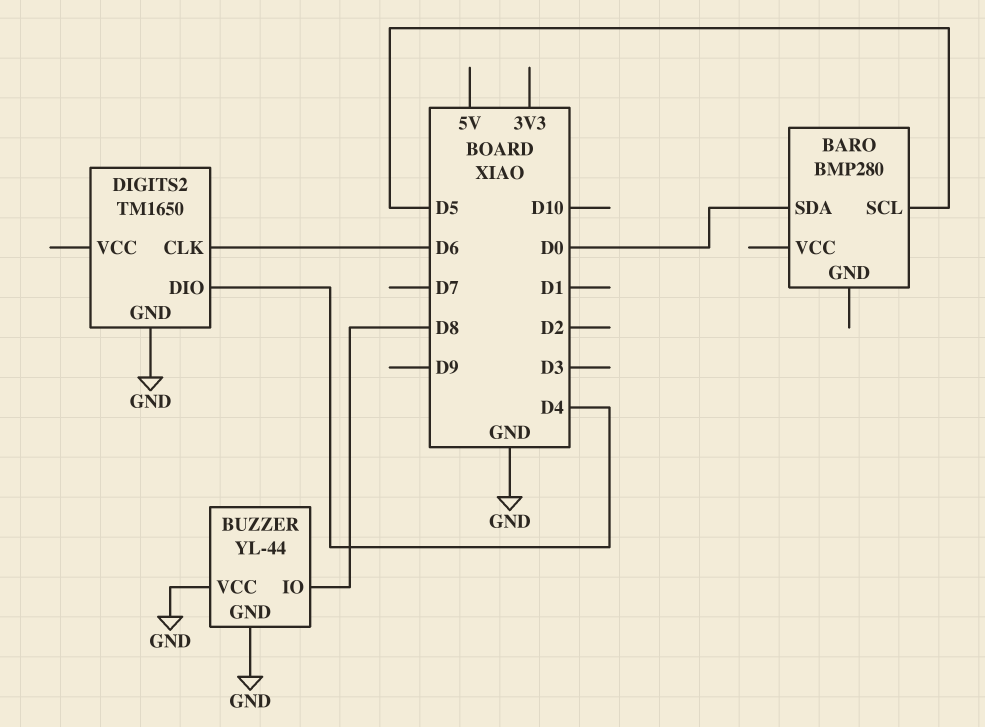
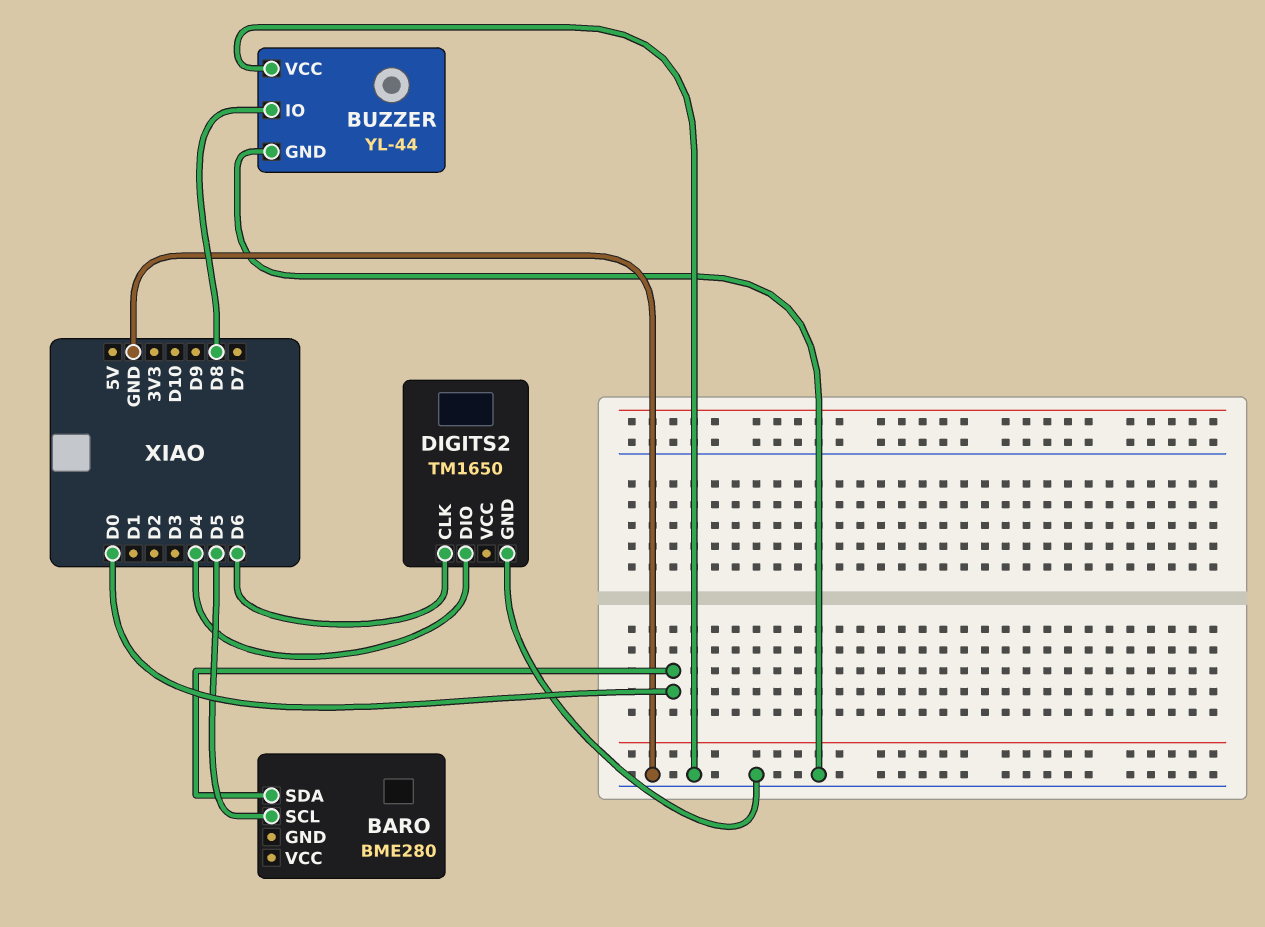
BARO: BMP280 -> BME280

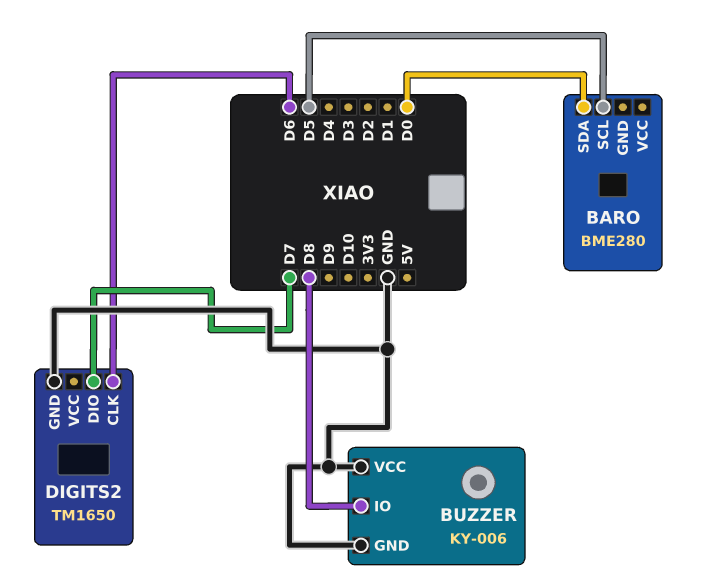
BUZZER: YL-44 -> KY-006
DIGITS2 pin DIO: D4 -> D7

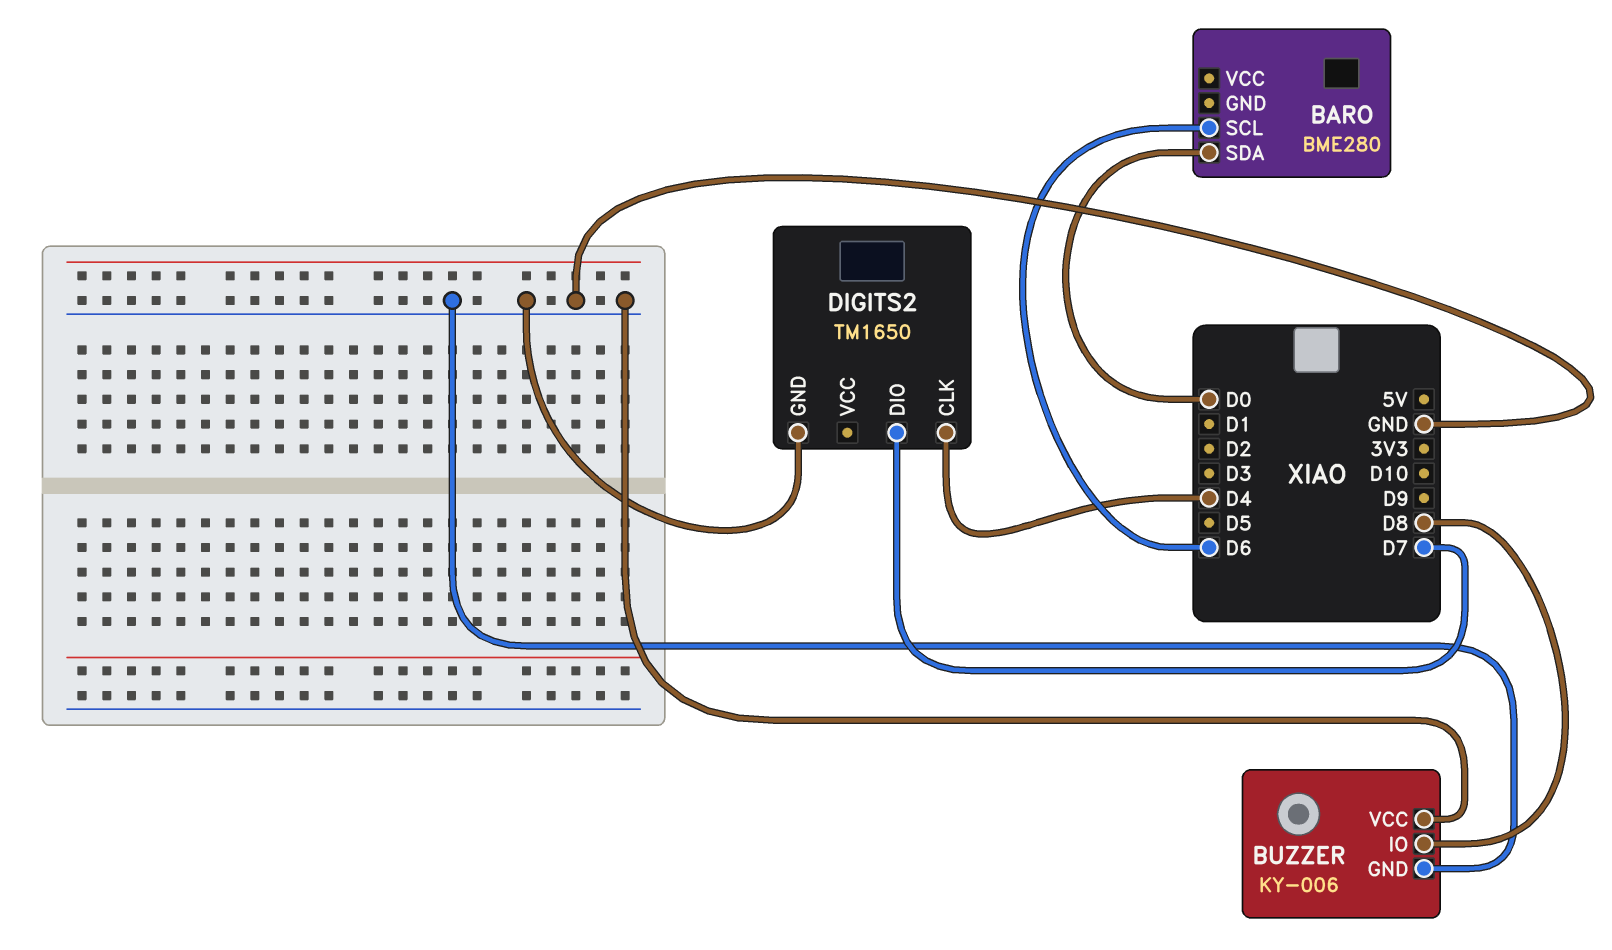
BARO pin SCL: D5 -> D6
DIGITS2 pin CLK: D6 -> D4

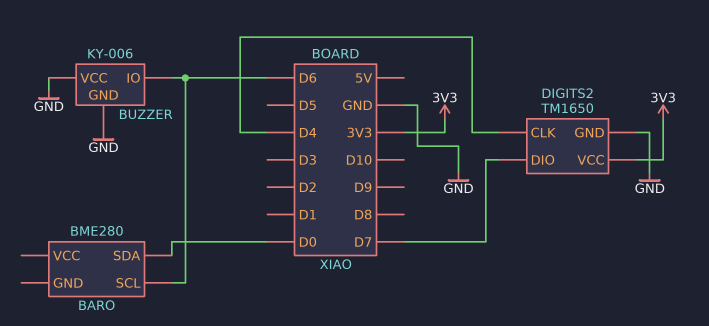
BUZZER pin IO: D8 -> D6
DIGITS2 pin VCC: none -> 3V3

